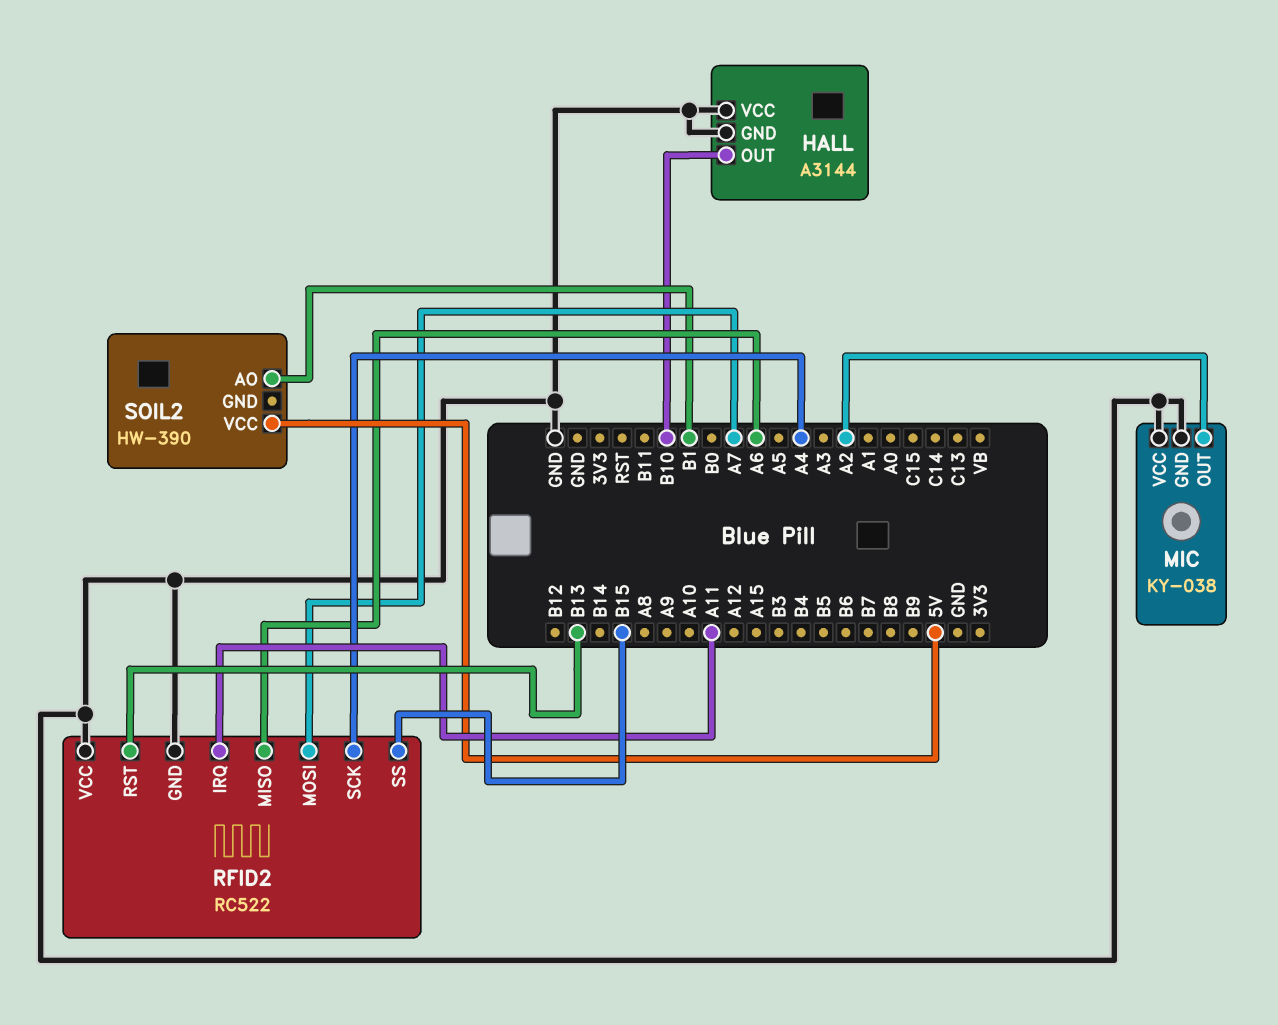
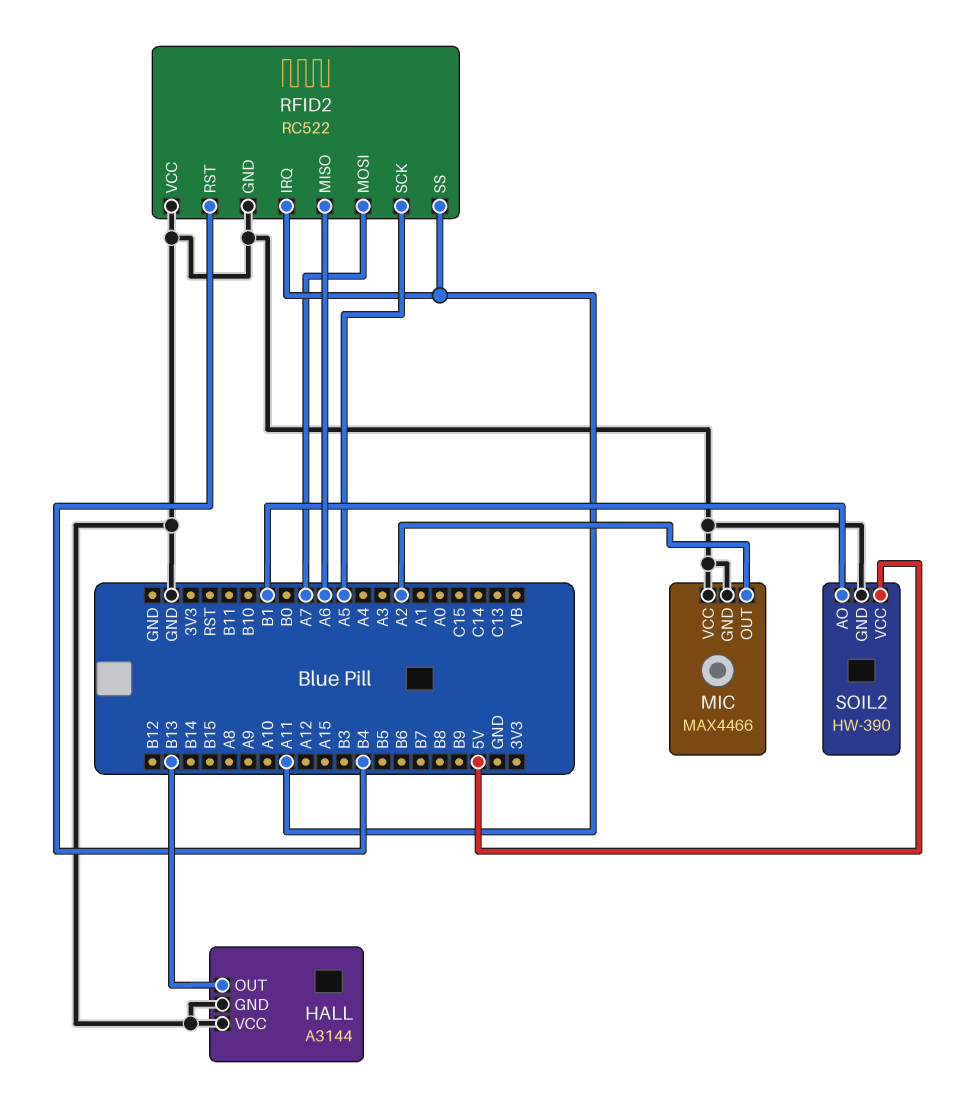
HALL pin OUT: B10 -> B13
MIC: KY-038 -> MAX4466
RFID2 pin RST: B13 -> B4
RFID2 pin SCK: A4 -> A5
RFID2 pin SS: B15 -> A11
SOIL2 pin GND: none -> GND

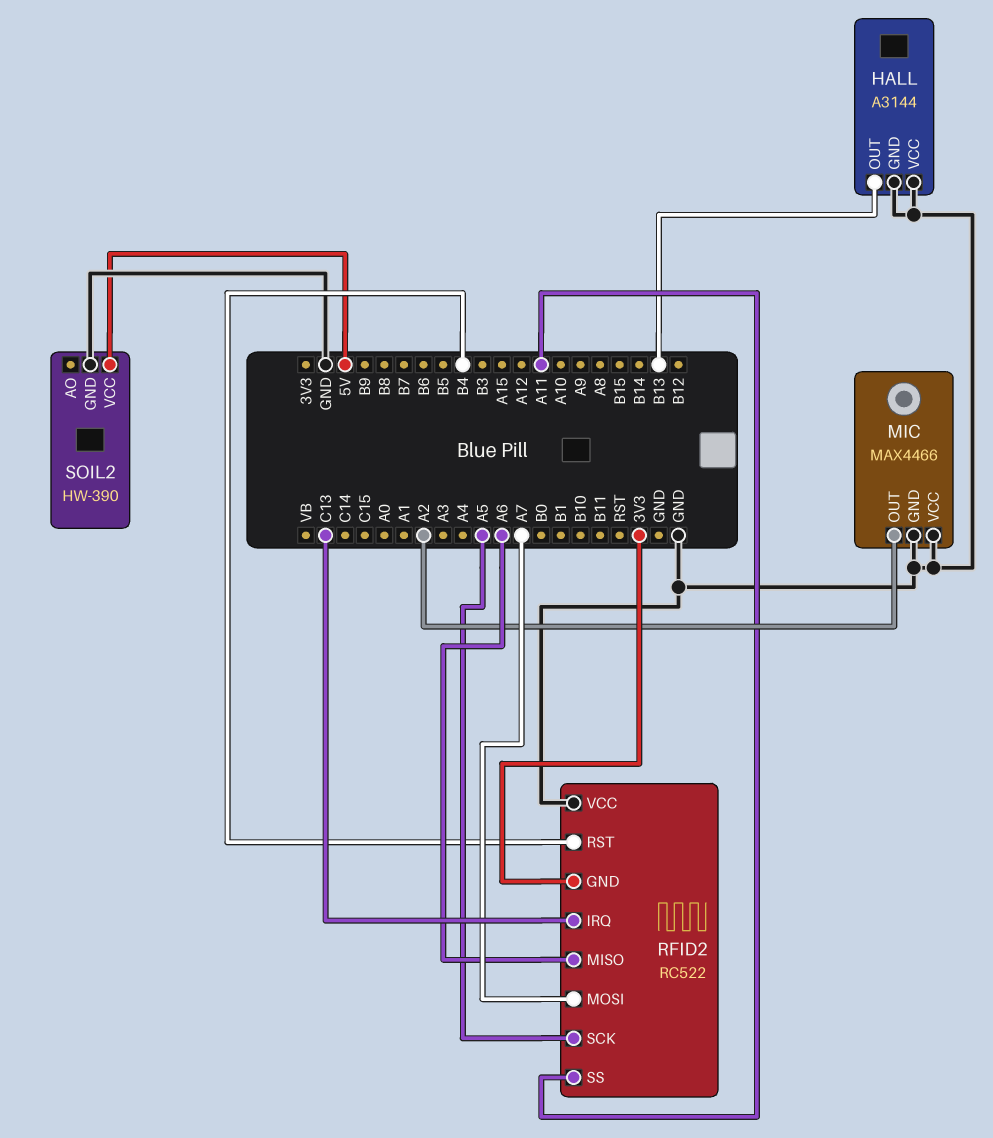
RFID2 pin GND: GND -> 3V3
RFID2 pin IRQ: A11 -> C13
SOIL2 pin AO: B1 -> none

